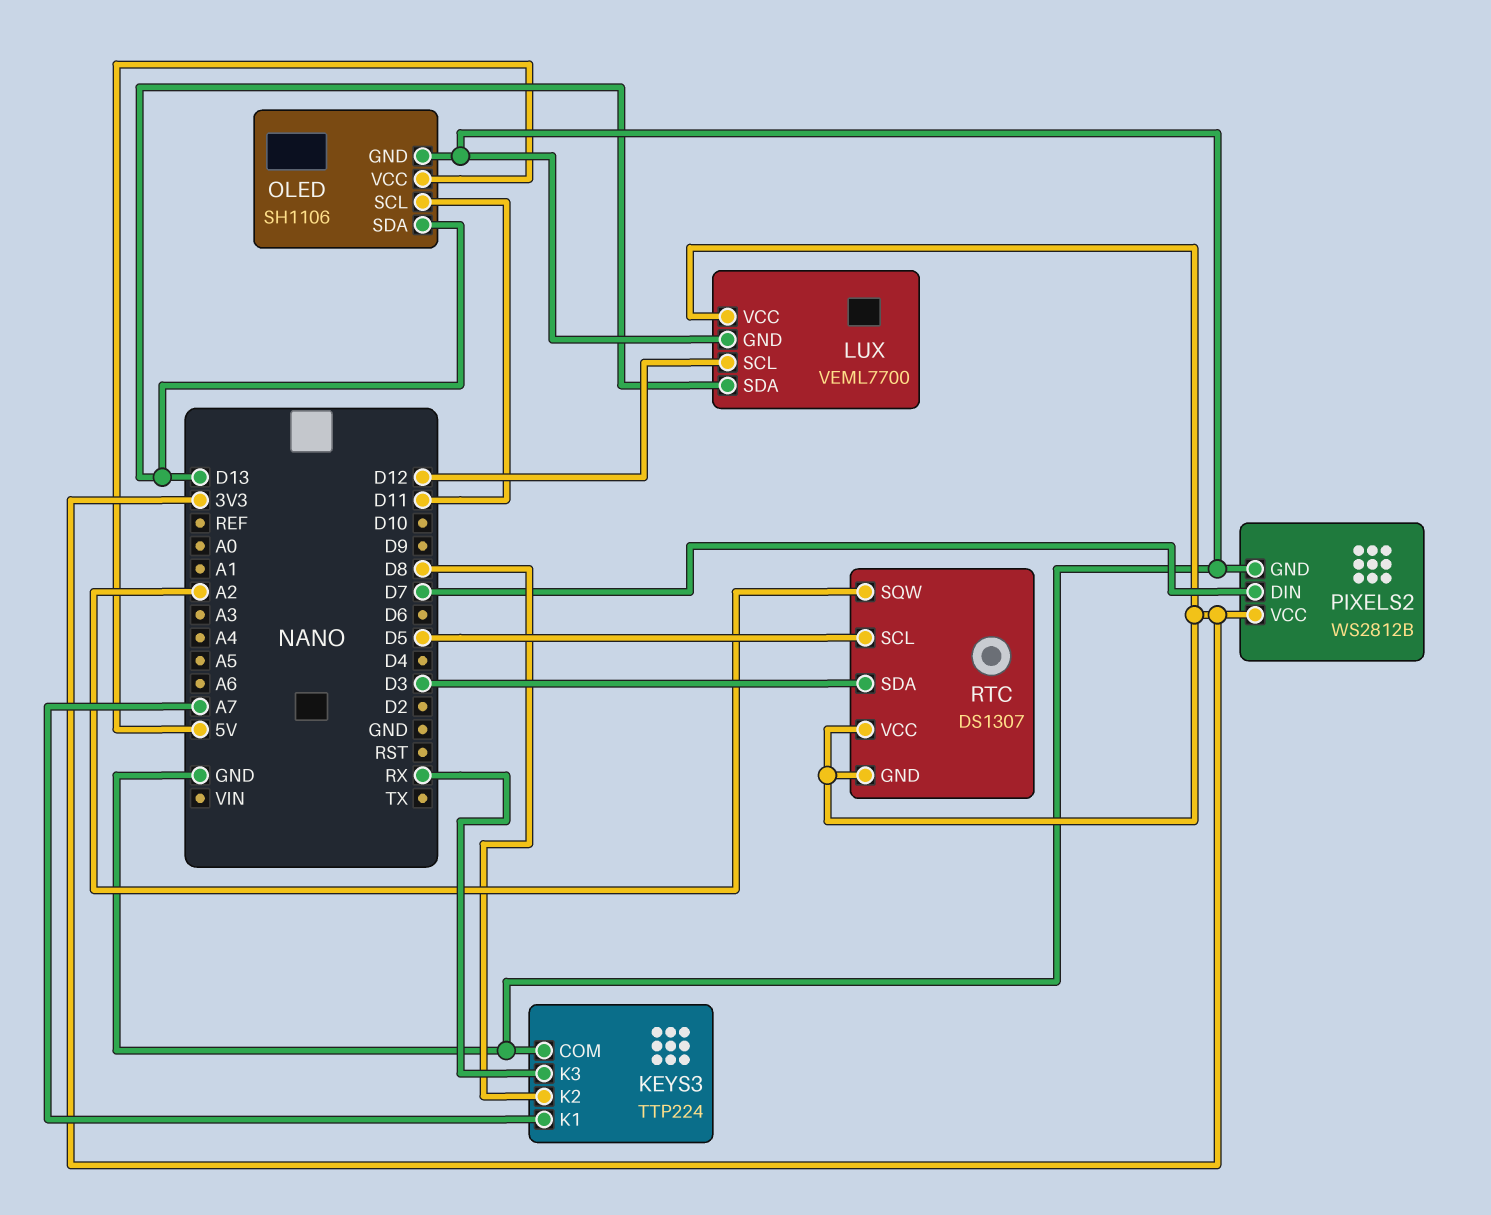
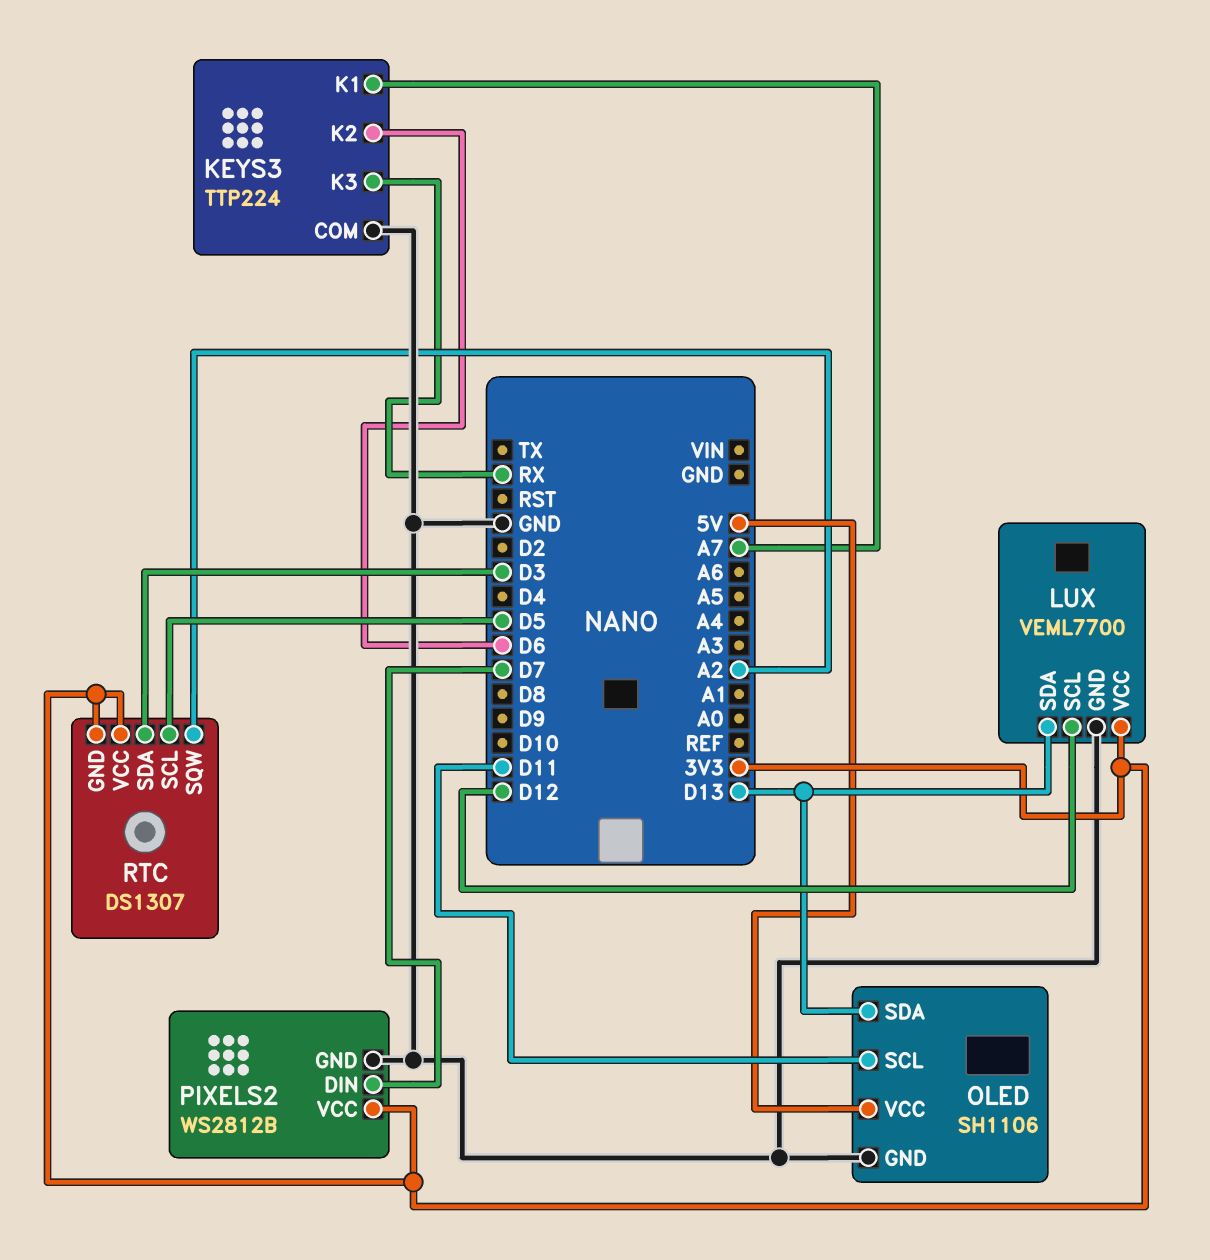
KEYS3 pin K2: D8 -> D6

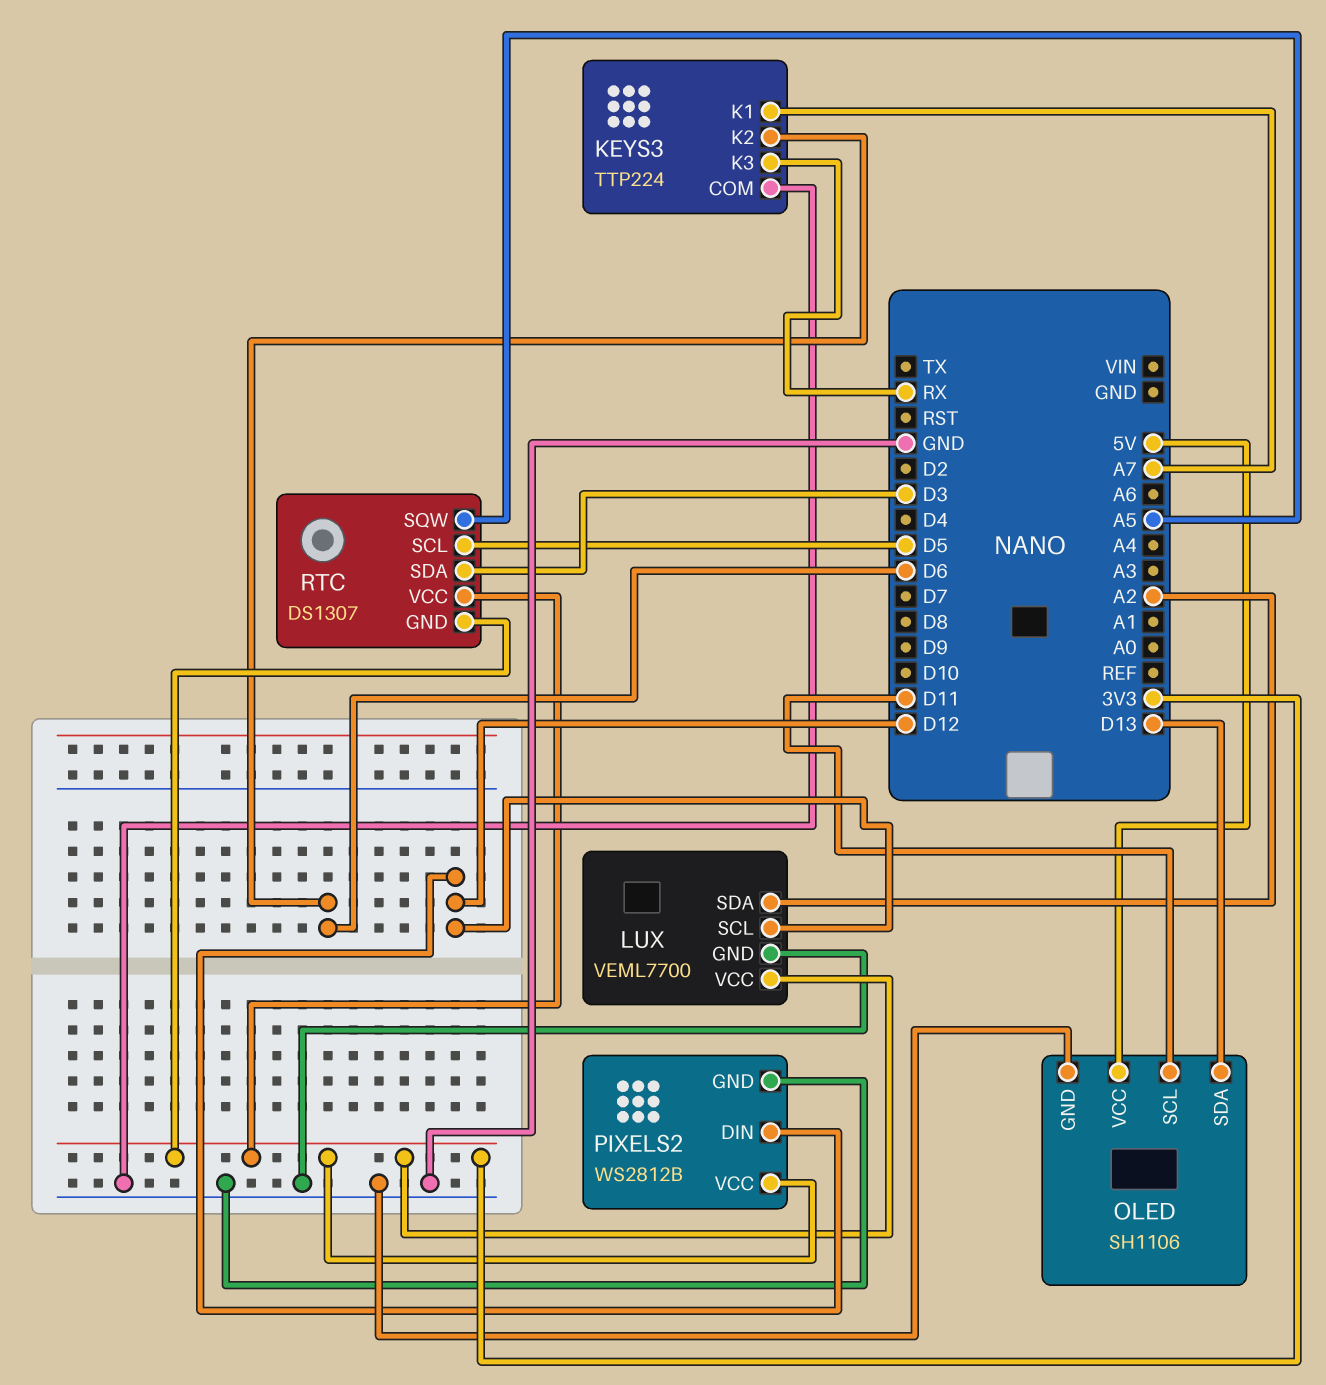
LUX pin SDA: D13 -> A2
PIXELS2 pin DIN: D7 -> D12
RTC pin SQW: A2 -> A5

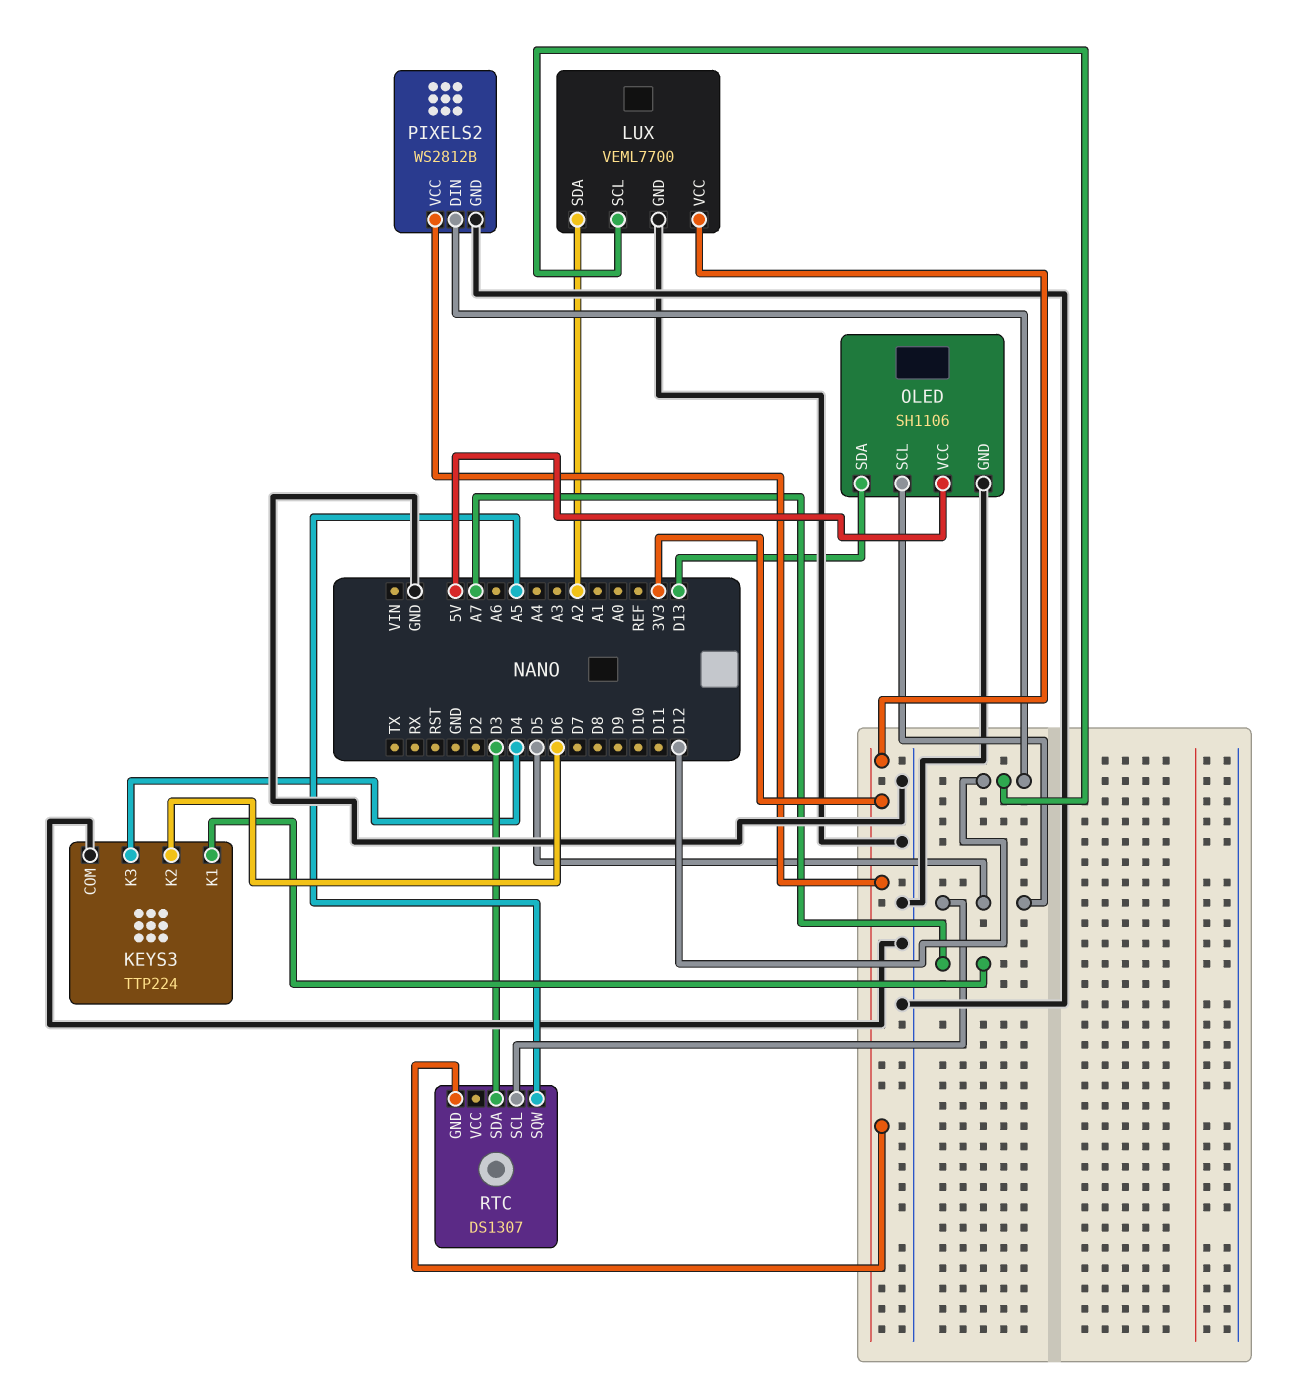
KEYS3 pin K3: RX -> D4
OLED pin SCL: D11 -> D5
RTC pin VCC: 3V3 -> none

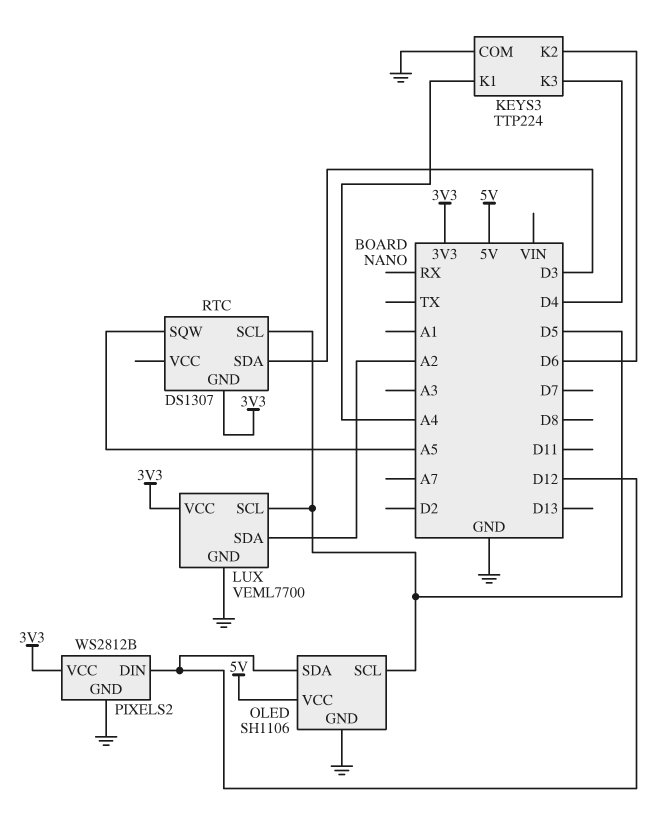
KEYS3 pin K1: A7 -> A4
LUX pin SCL: D12 -> D5
OLED pin SDA: D13 -> D12

